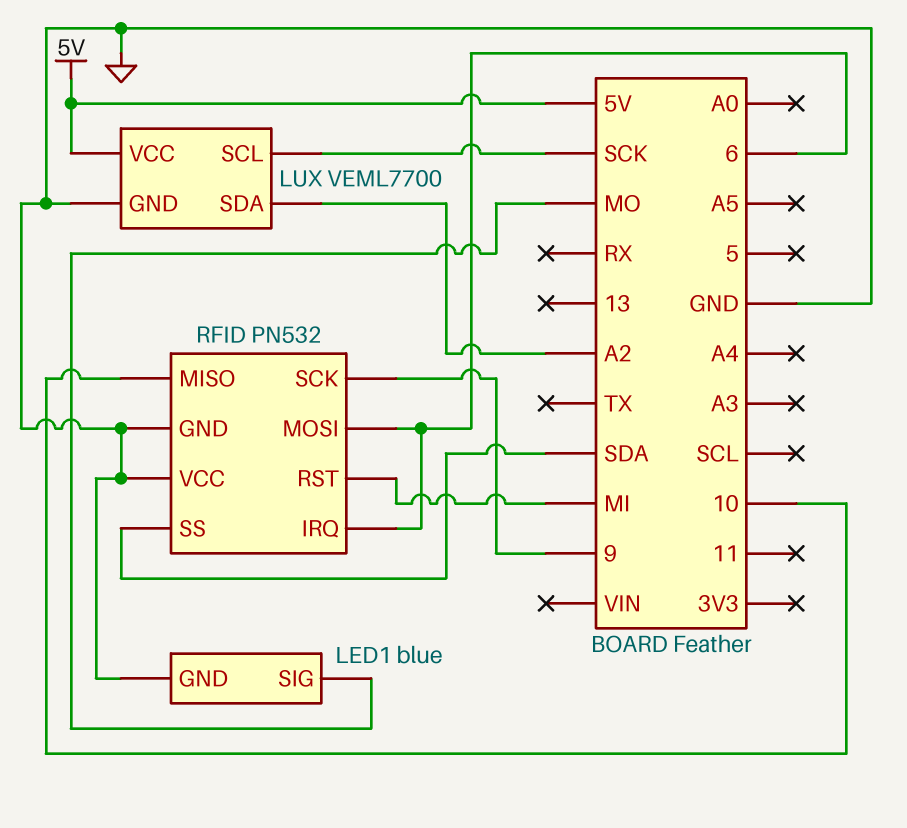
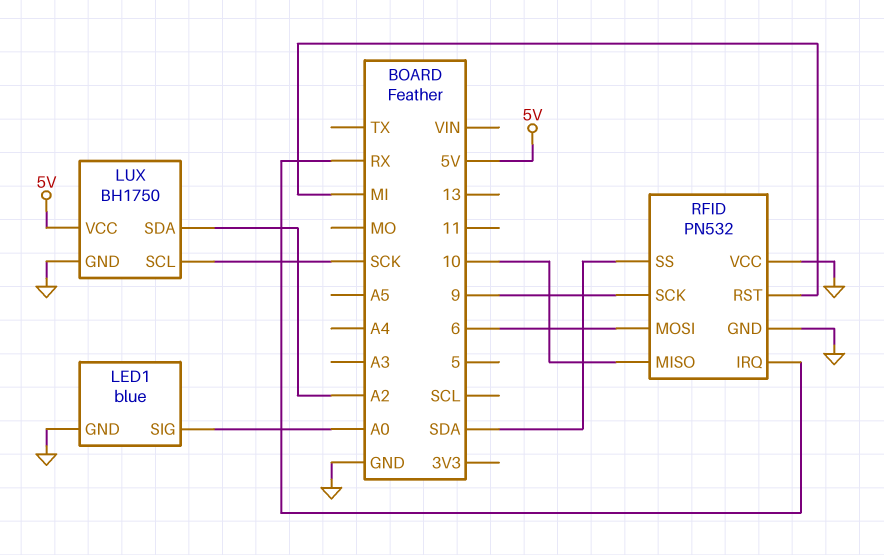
LED1 pin SIG: MO -> A0
LUX: VEML7700 -> BH1750
RFID pin IRQ: 6 -> RX

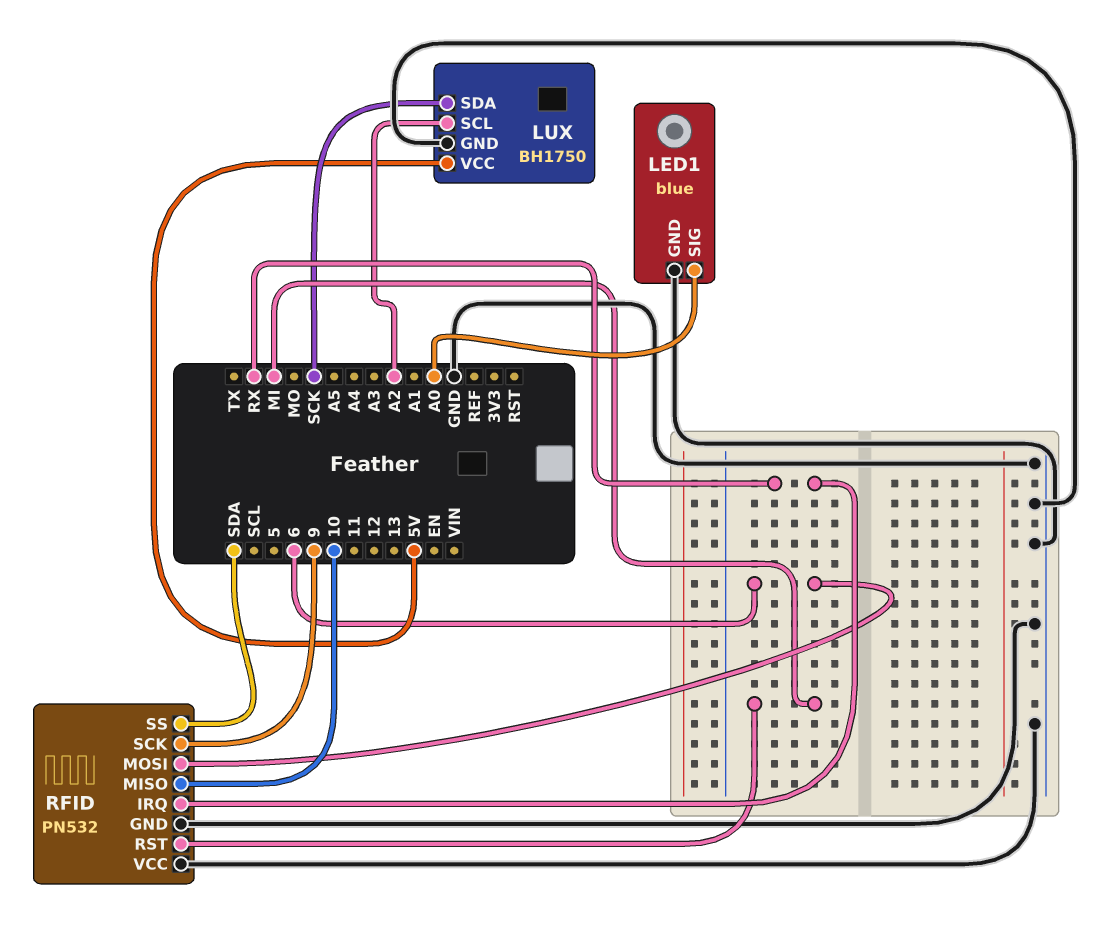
LUX pin SCL: SCK -> A2
LUX pin SDA: A2 -> SCK

